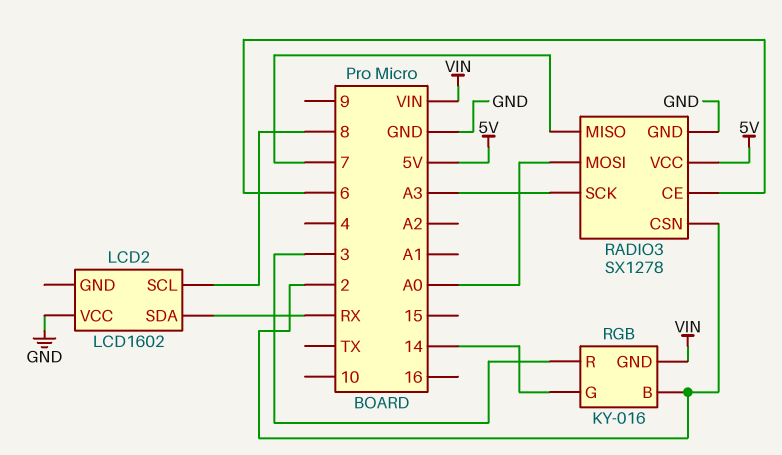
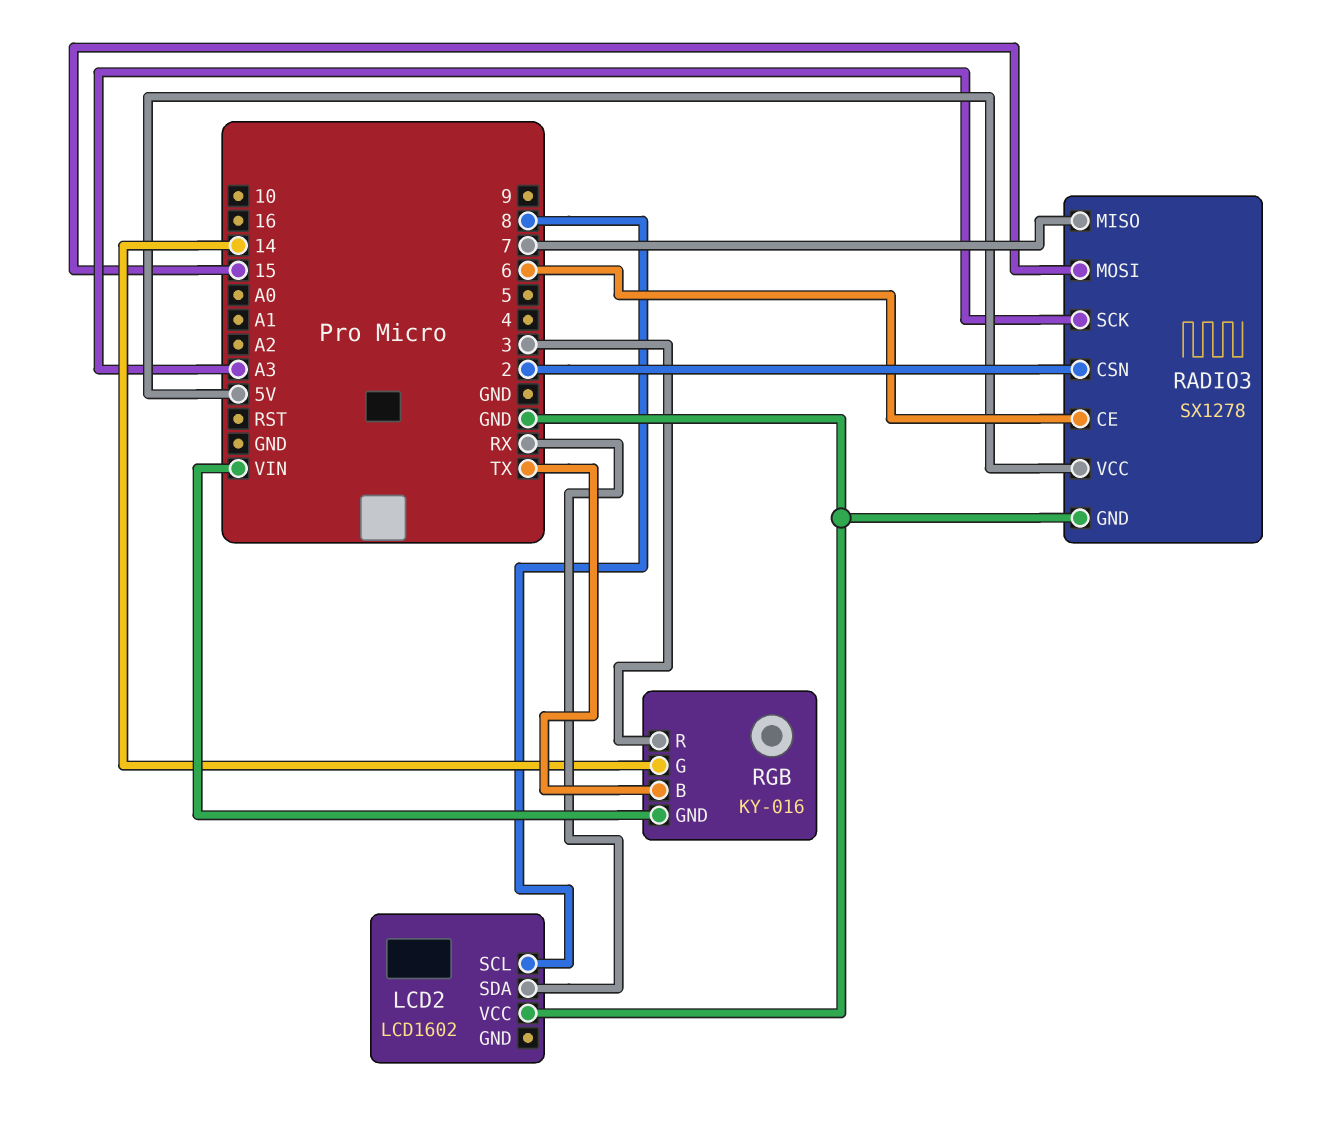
RADIO3 pin MOSI: A0 -> 15
RGB pin B: 2 -> TX

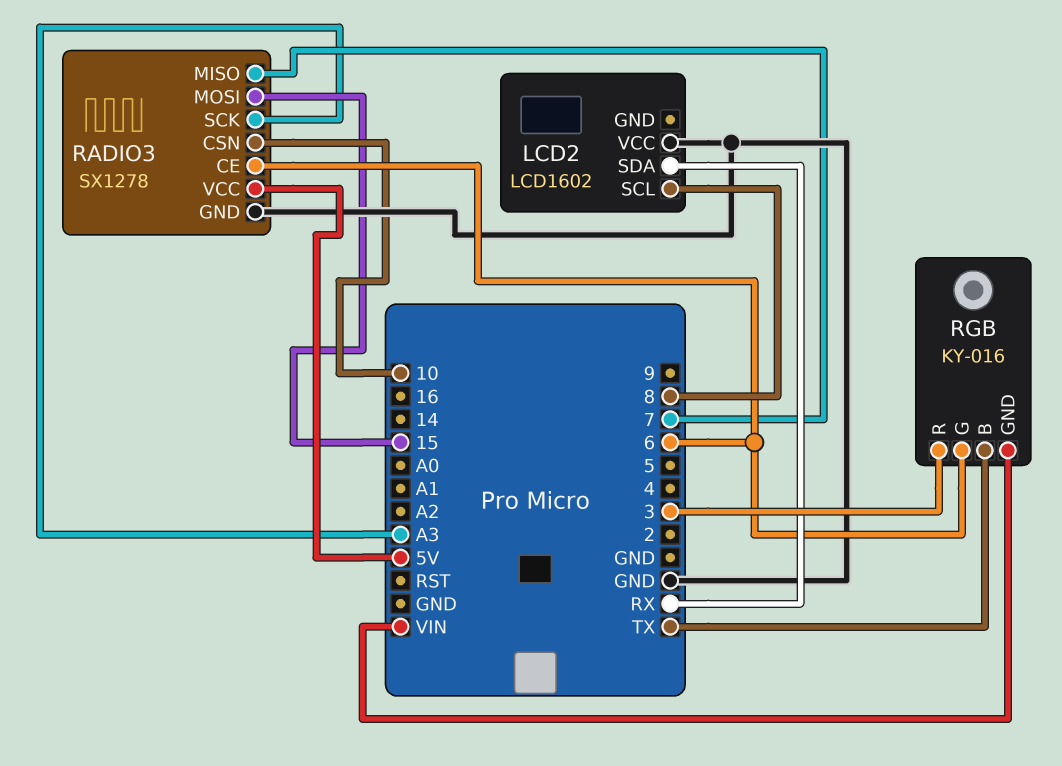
RADIO3 pin CSN: 2 -> 10
RGB pin G: 14 -> 6

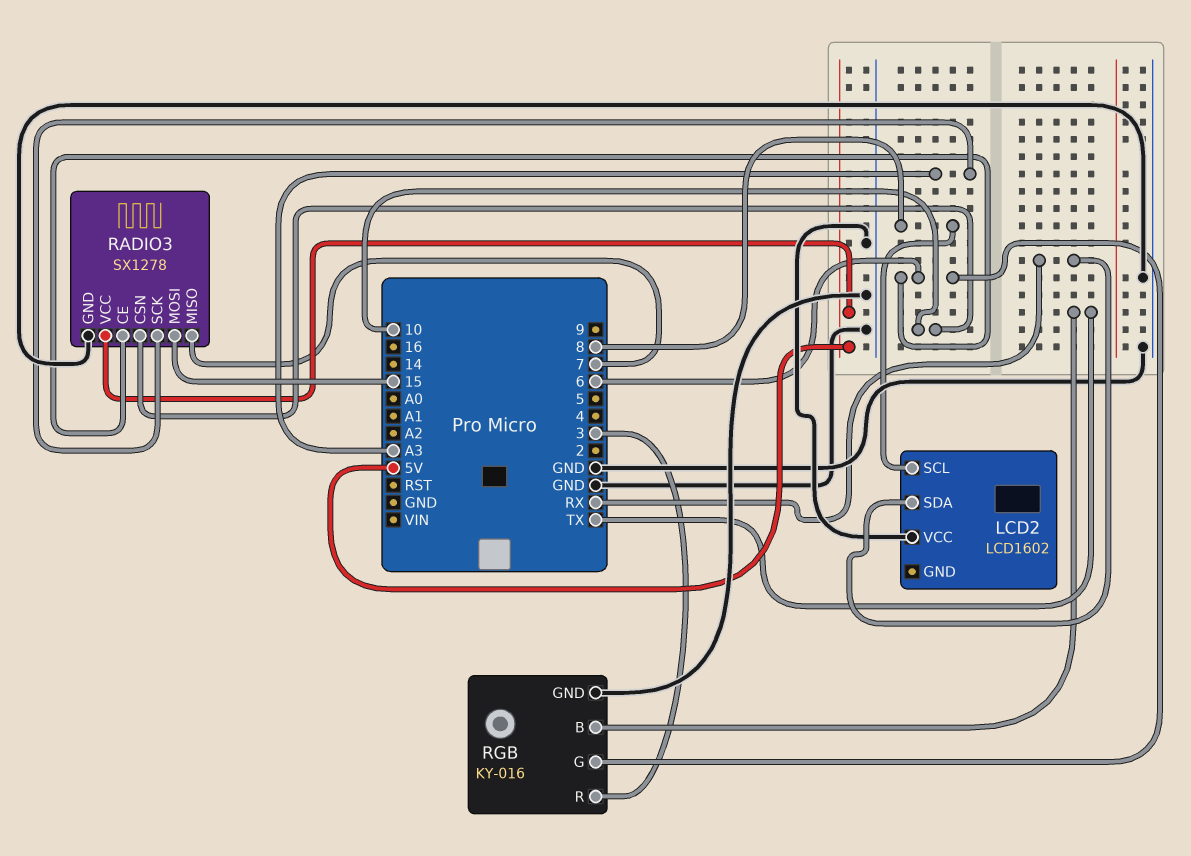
RGB pin GND: VIN -> GND

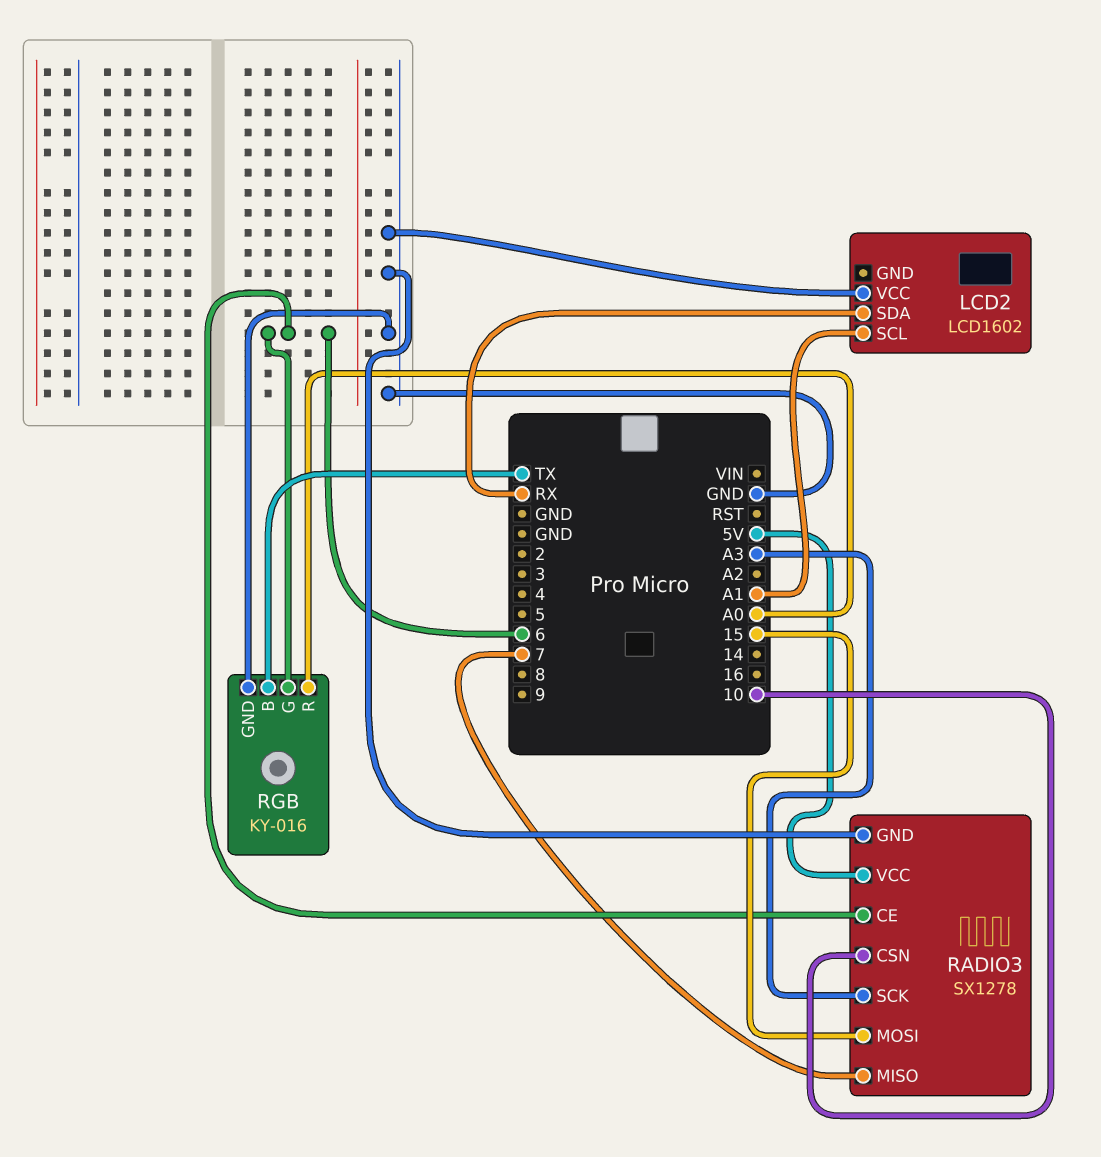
LCD2 pin SCL: 8 -> A1
RGB pin R: 3 -> A0

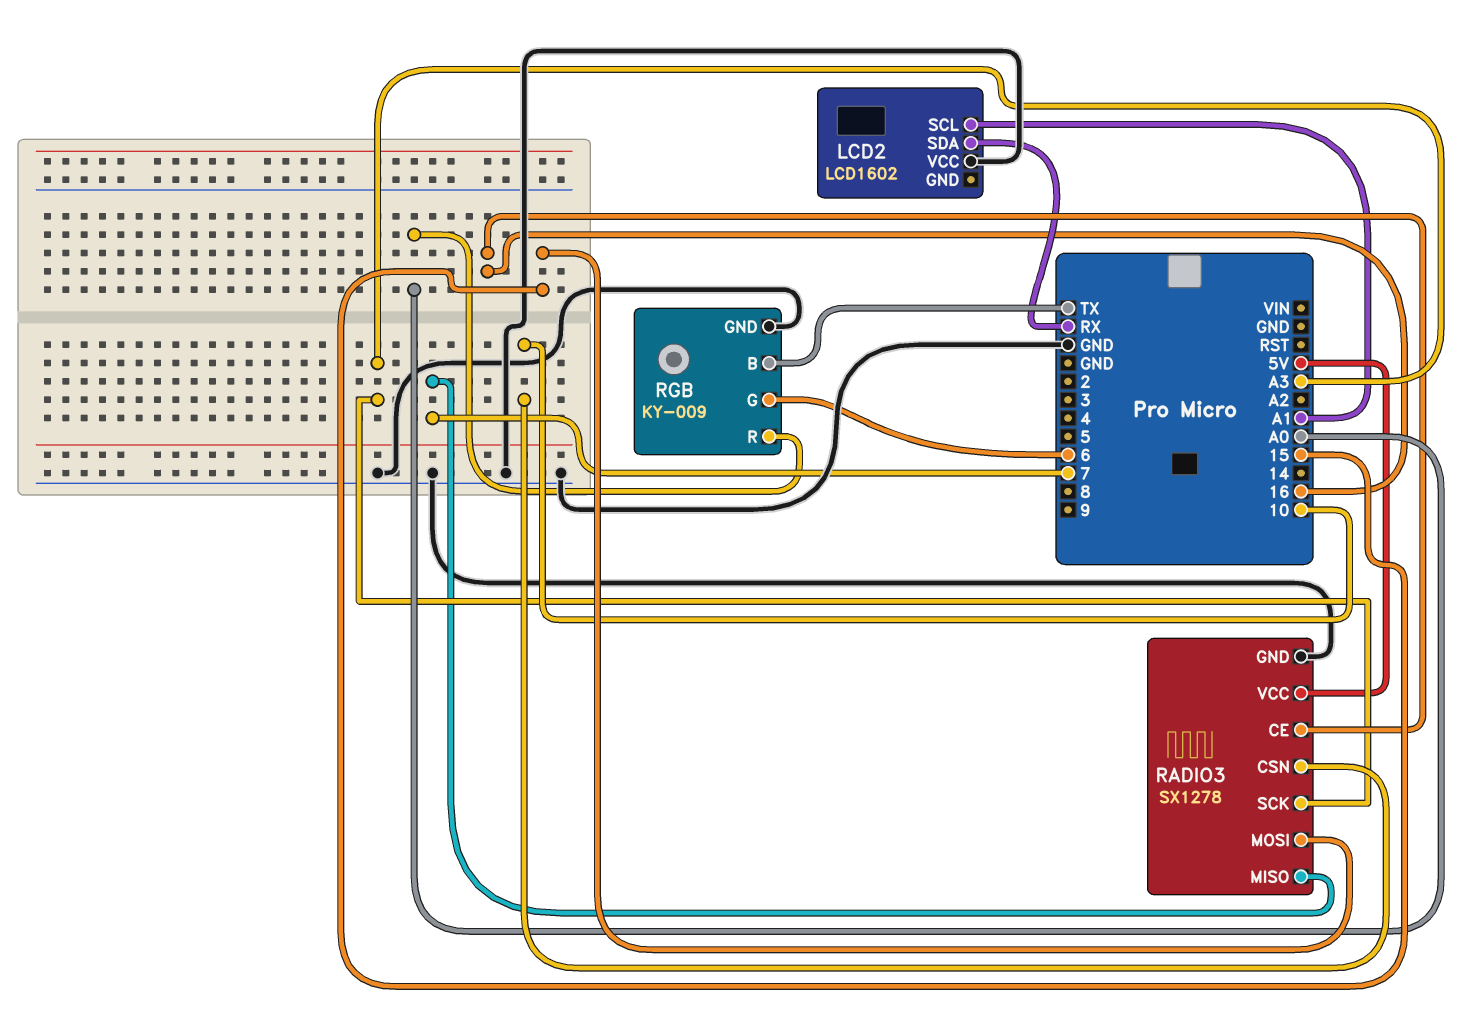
RADIO3 pin CE: 6 -> 16
RGB: KY-016 -> KY-009

